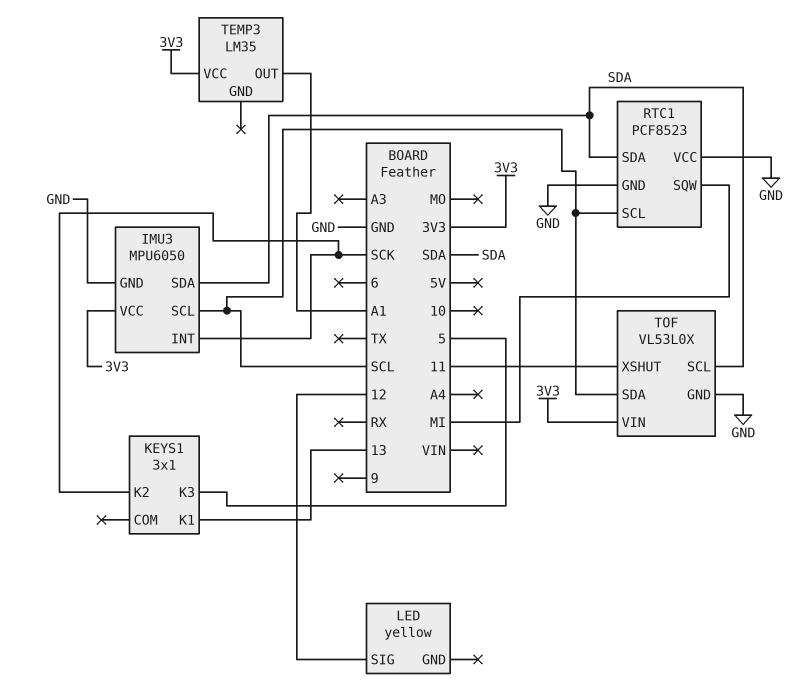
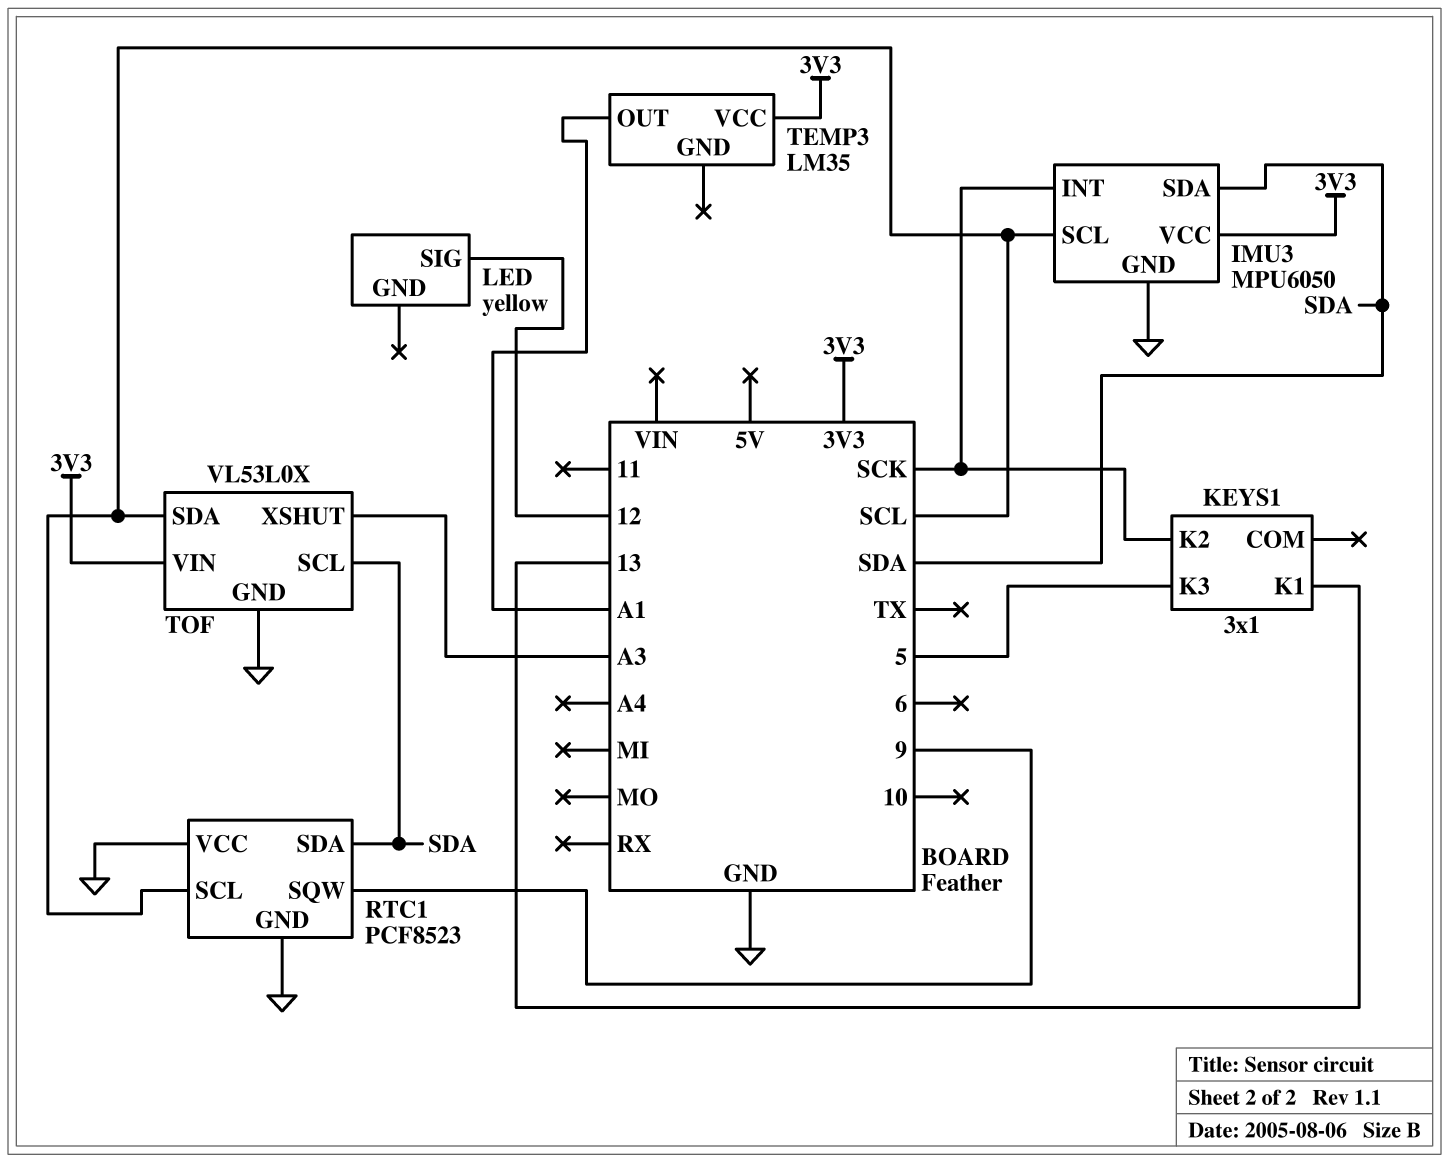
RTC1 pin SQW: MI -> 9
TOF pin XSHUT: 11 -> A3

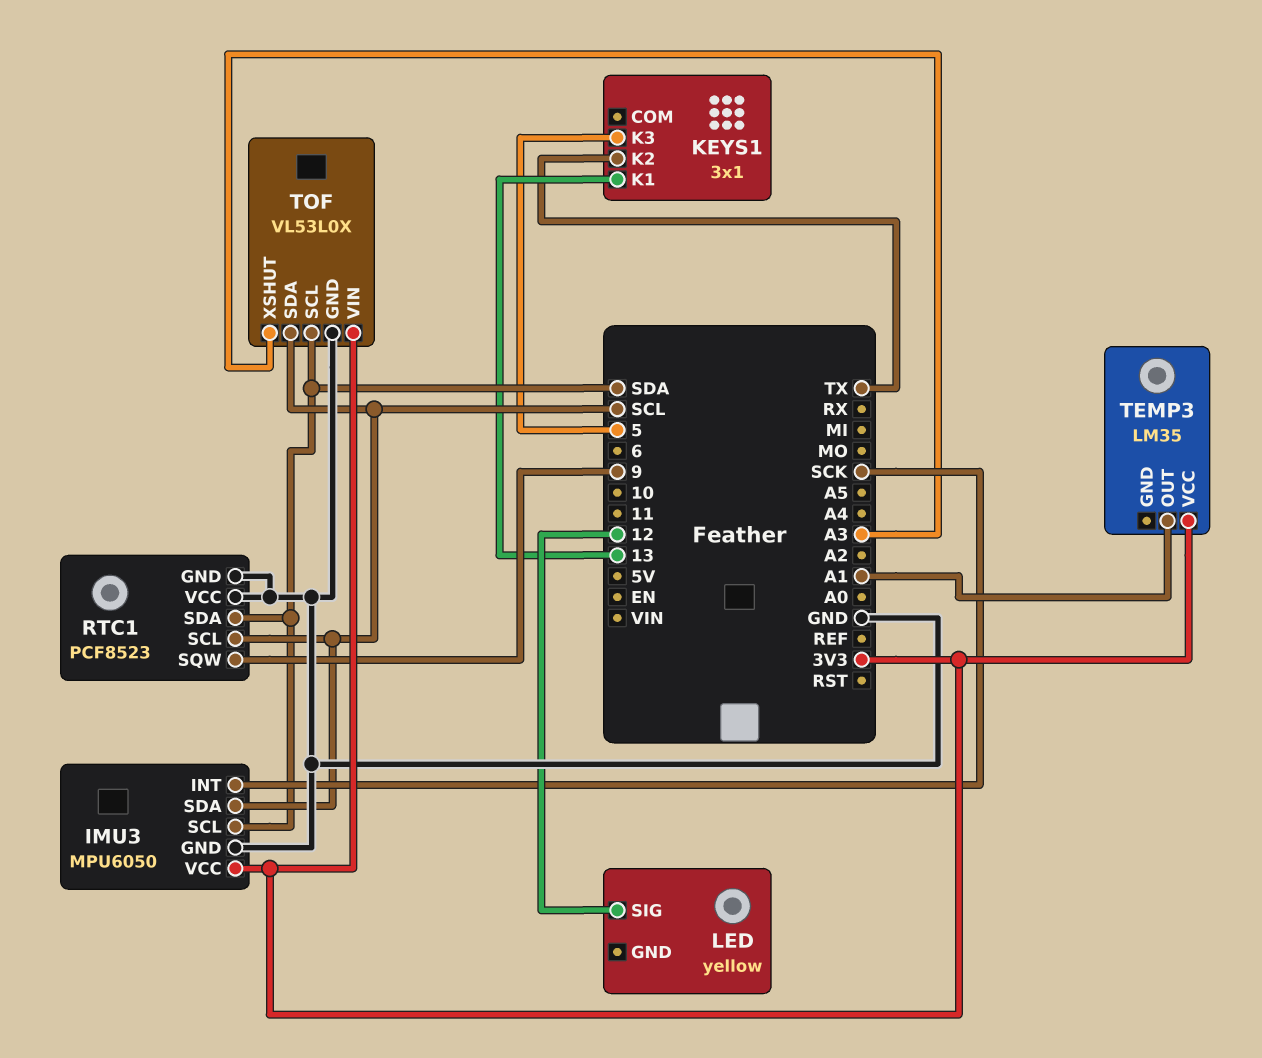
IMU3 pin SCL: SCL -> SDA
IMU3 pin SDA: SDA -> SCL
KEYS1 pin K2: SCK -> TX

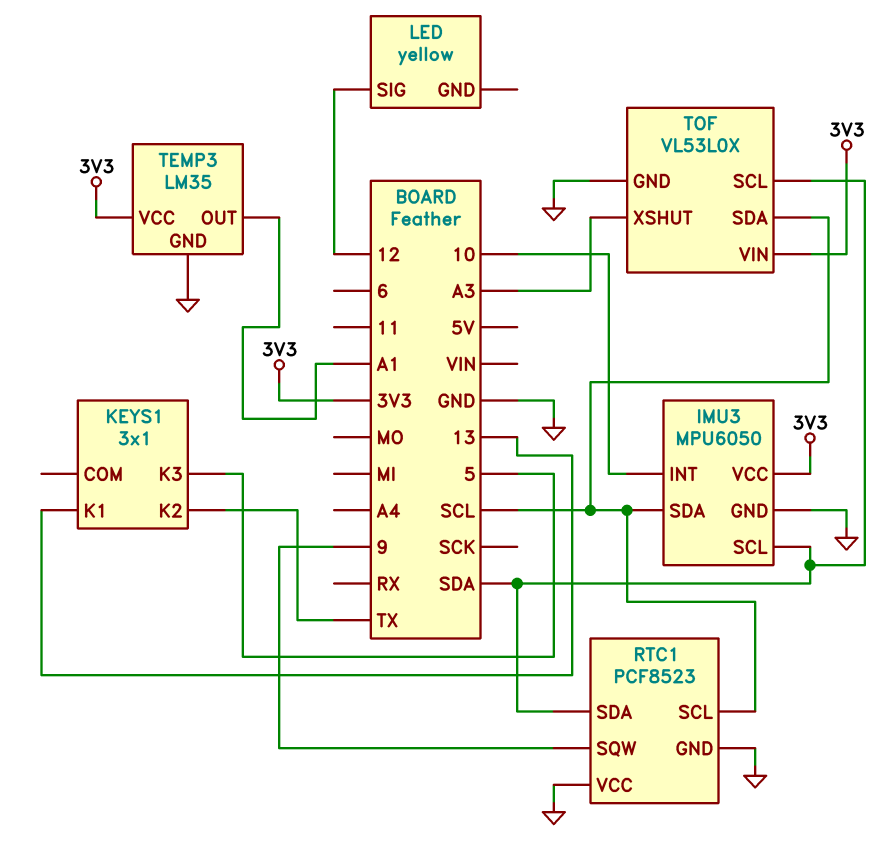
IMU3 pin INT: SCK -> 10
TEMP3 pin GND: none -> GND

